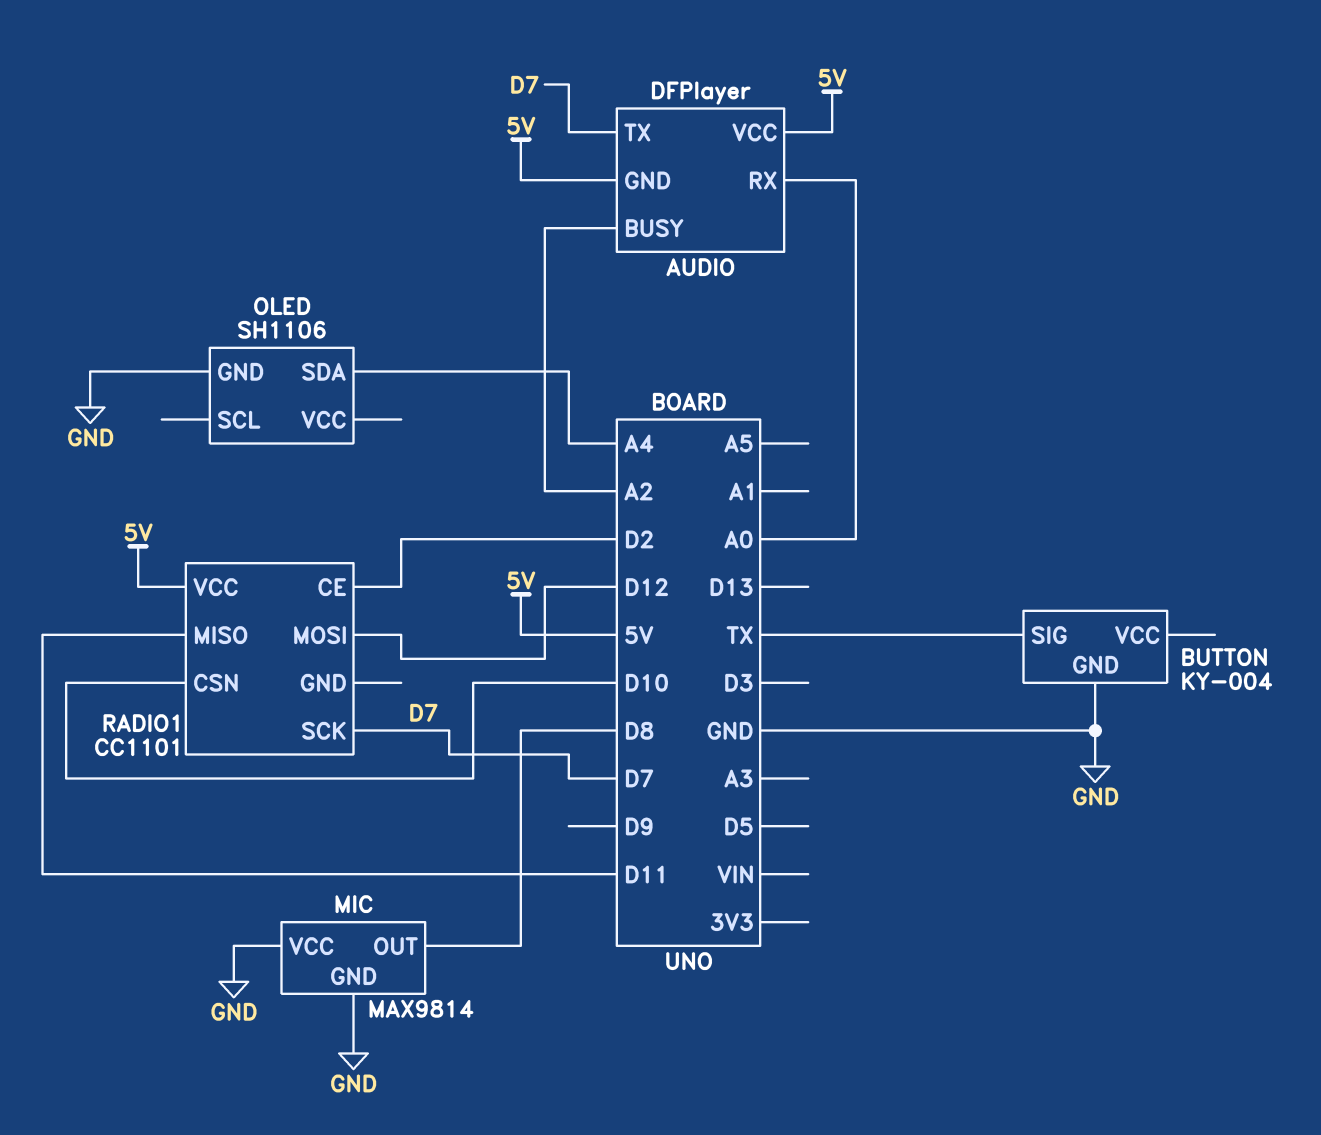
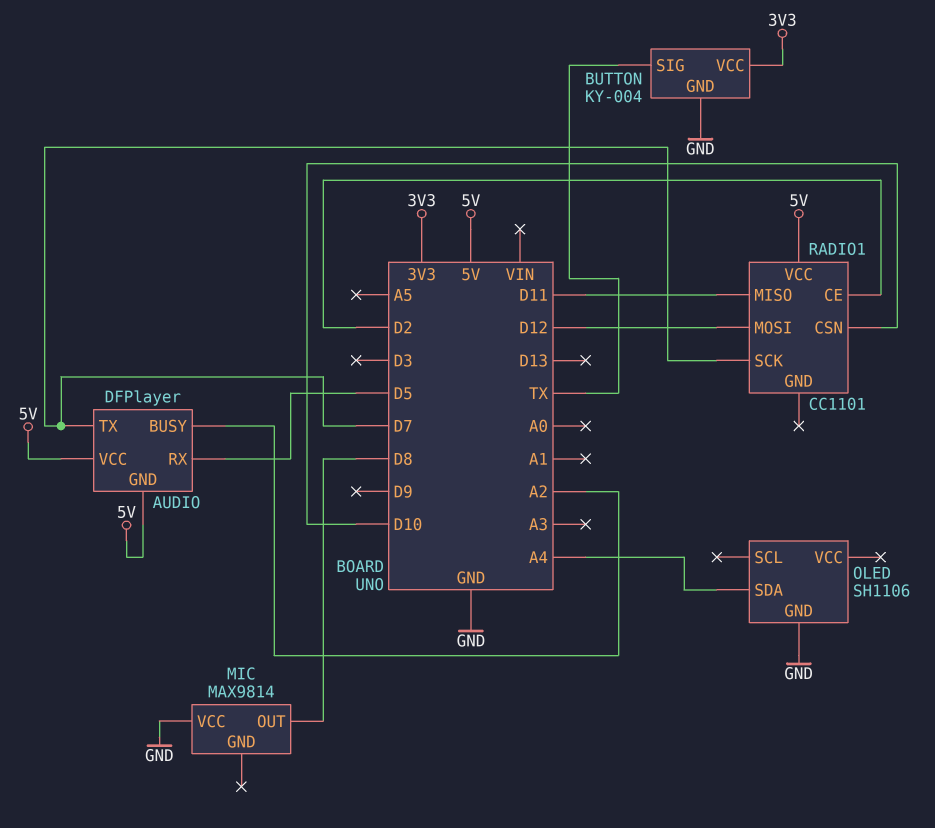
AUDIO pin RX: A0 -> D5
BUTTON pin VCC: none -> 3V3
MIC pin GND: GND -> none

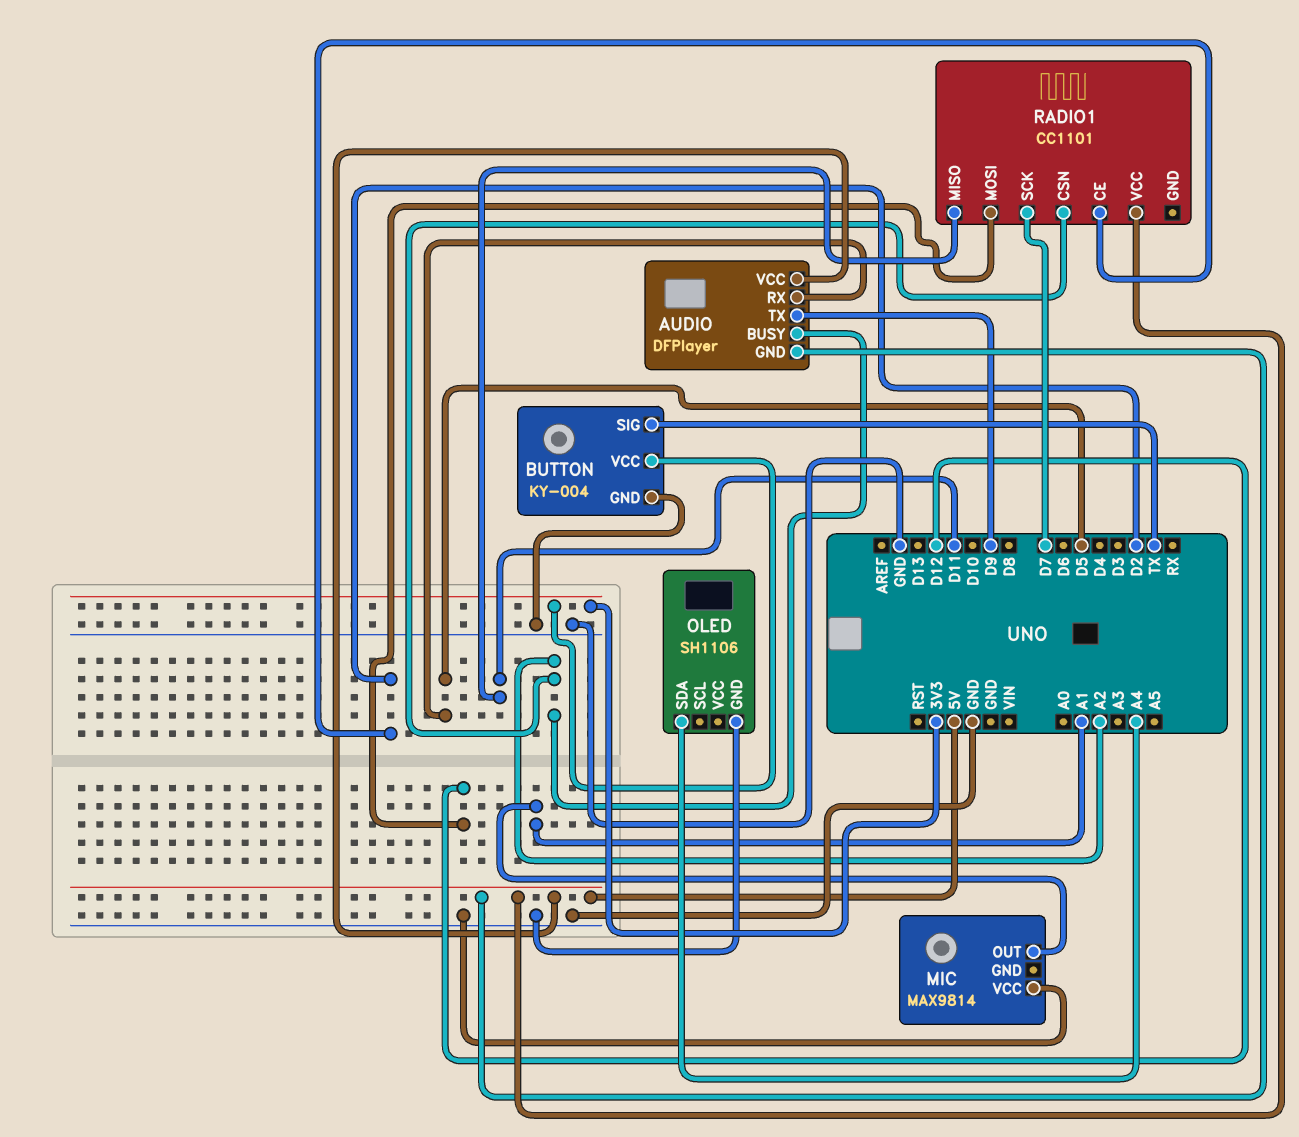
AUDIO pin TX: D7 -> D9
MIC pin OUT: D8 -> A1
RADIO1 pin CSN: D10 -> A2

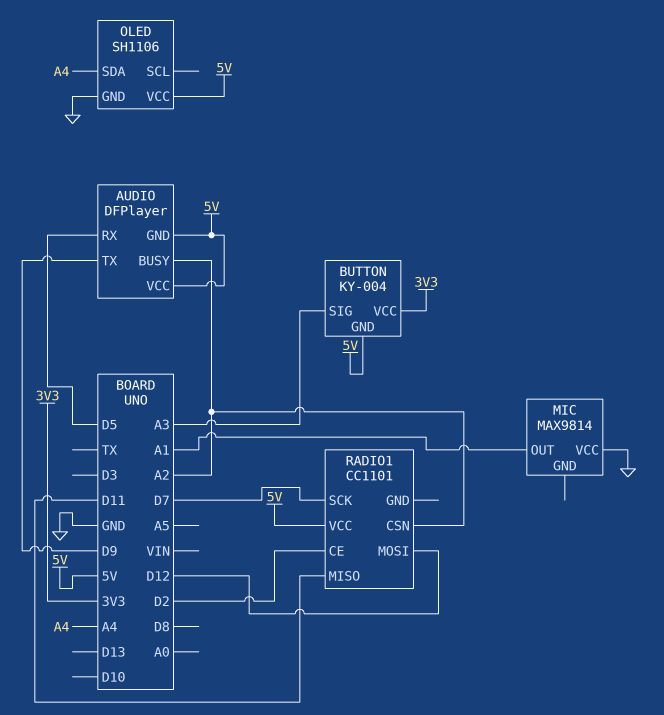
BUTTON pin GND: GND -> 5V
BUTTON pin SIG: TX -> A3
OLED pin VCC: none -> 5V

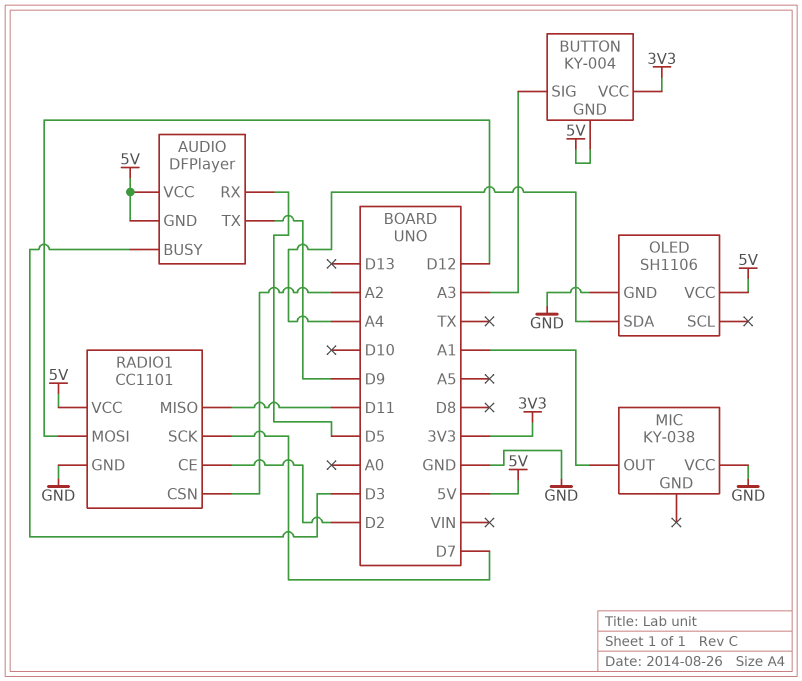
AUDIO pin BUSY: A2 -> D3
MIC: MAX9814 -> KY-038
RADIO1 pin GND: none -> GND

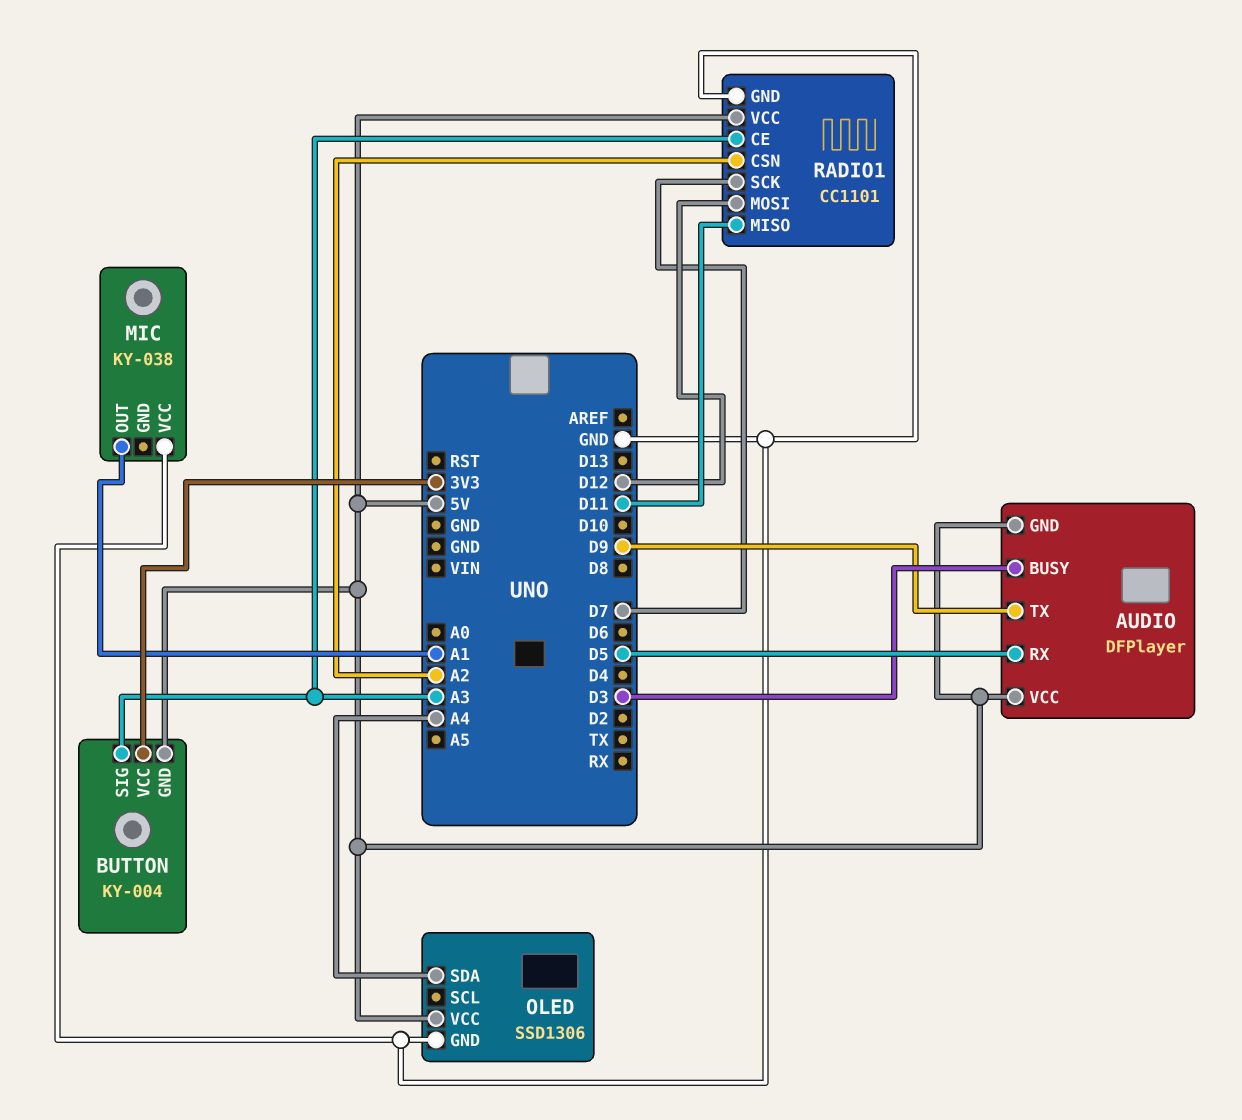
OLED: SH1106 -> SSD1306
RADIO1 pin CE: D2 -> A3

